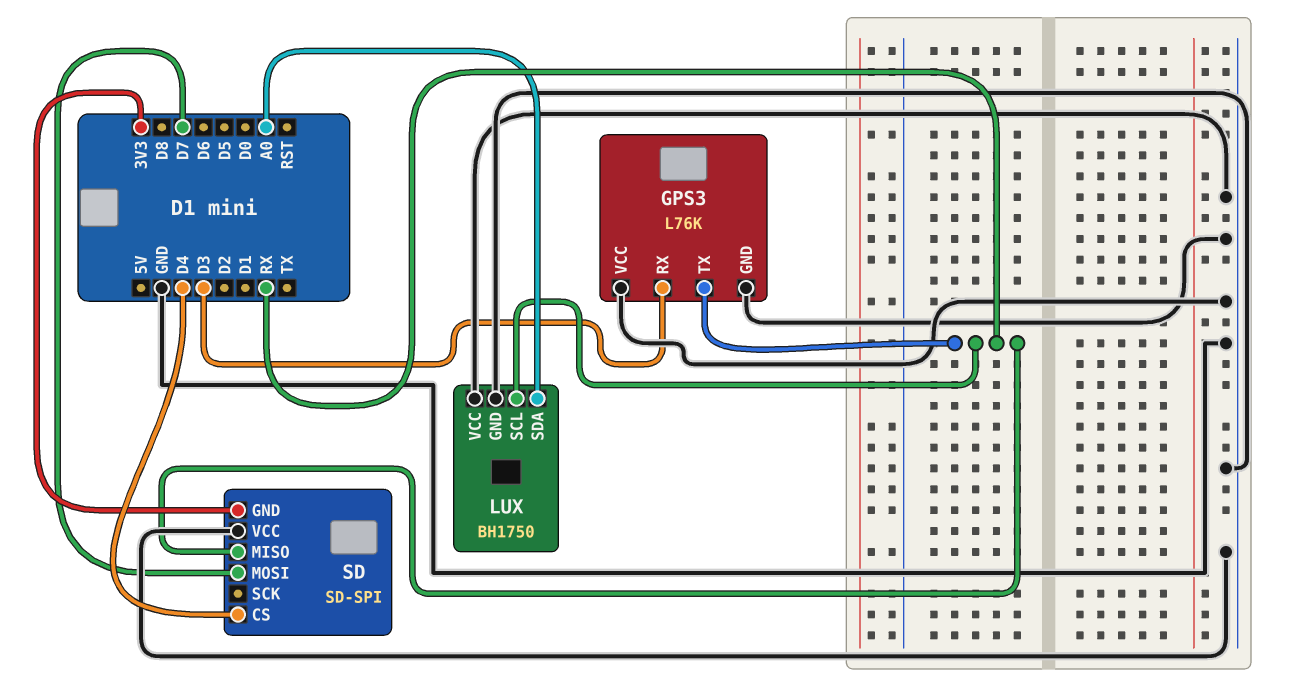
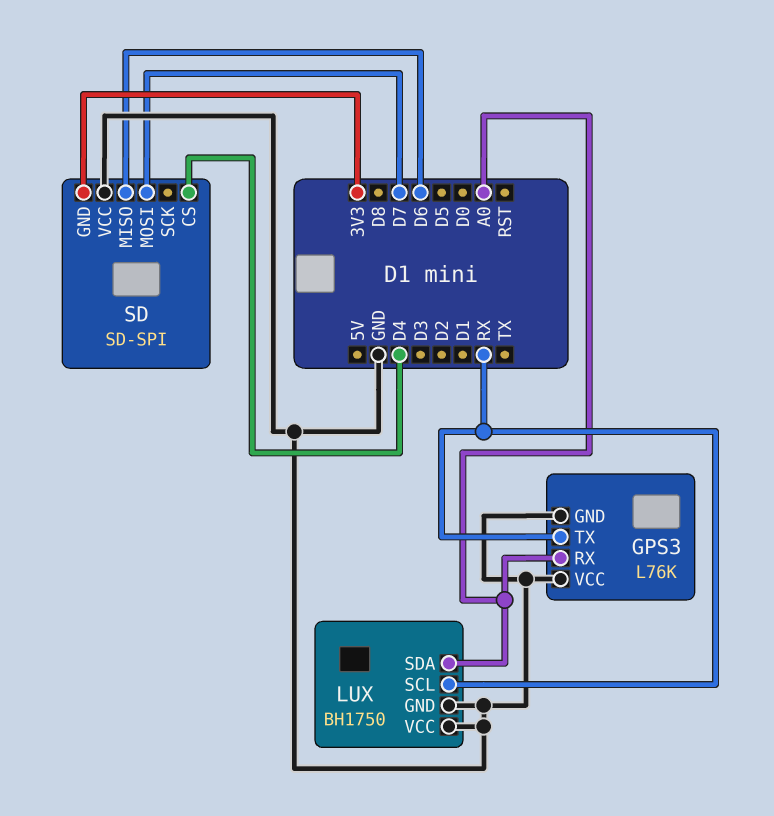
GPS3 pin RX: D3 -> A0
SD pin MISO: RX -> D6

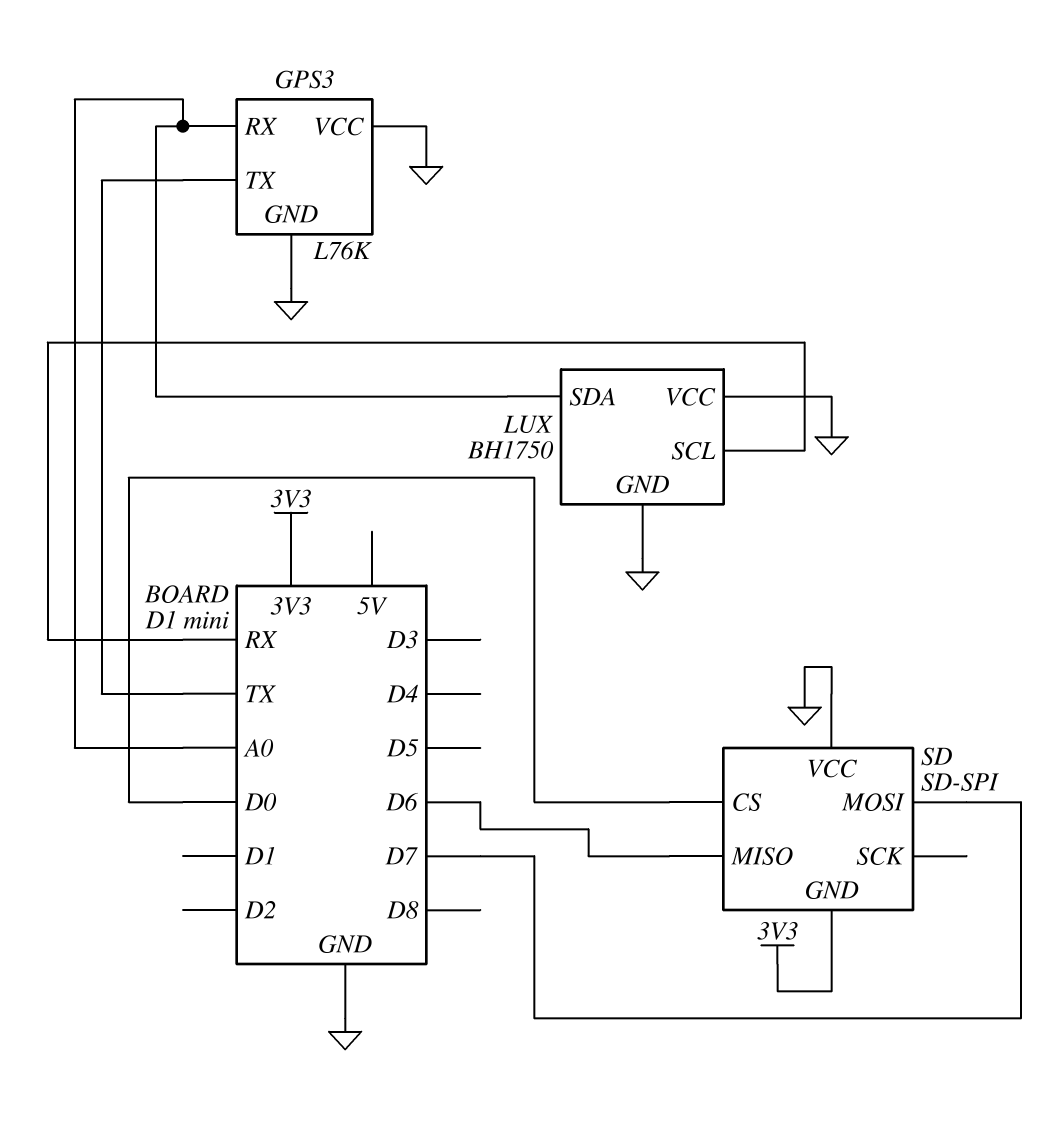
GPS3 pin TX: RX -> TX
SD pin CS: D4 -> D0

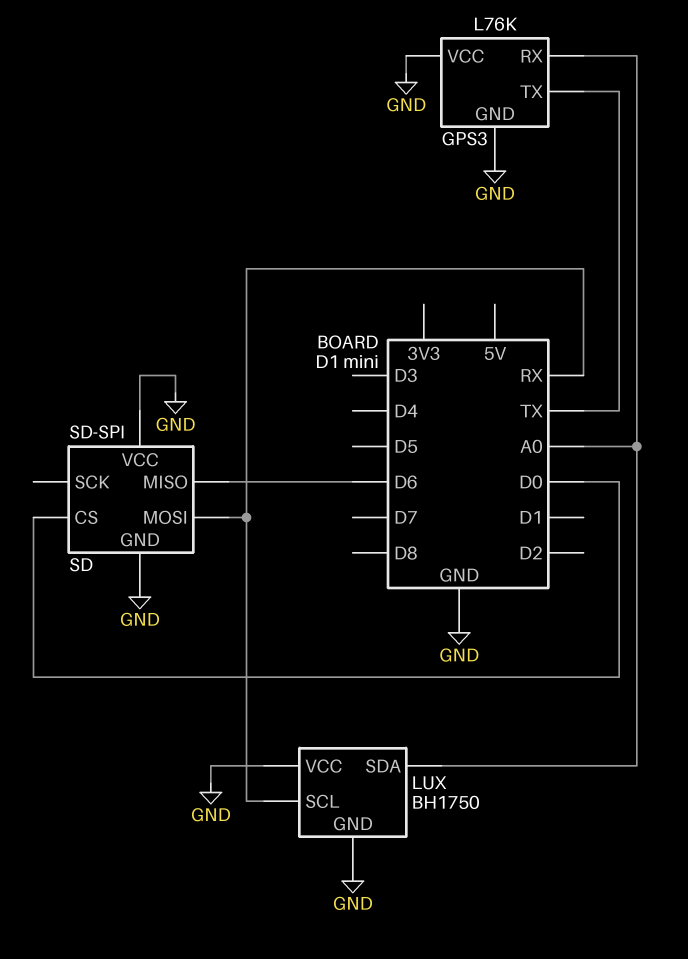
SD pin GND: 3V3 -> GND
SD pin MOSI: D7 -> RX

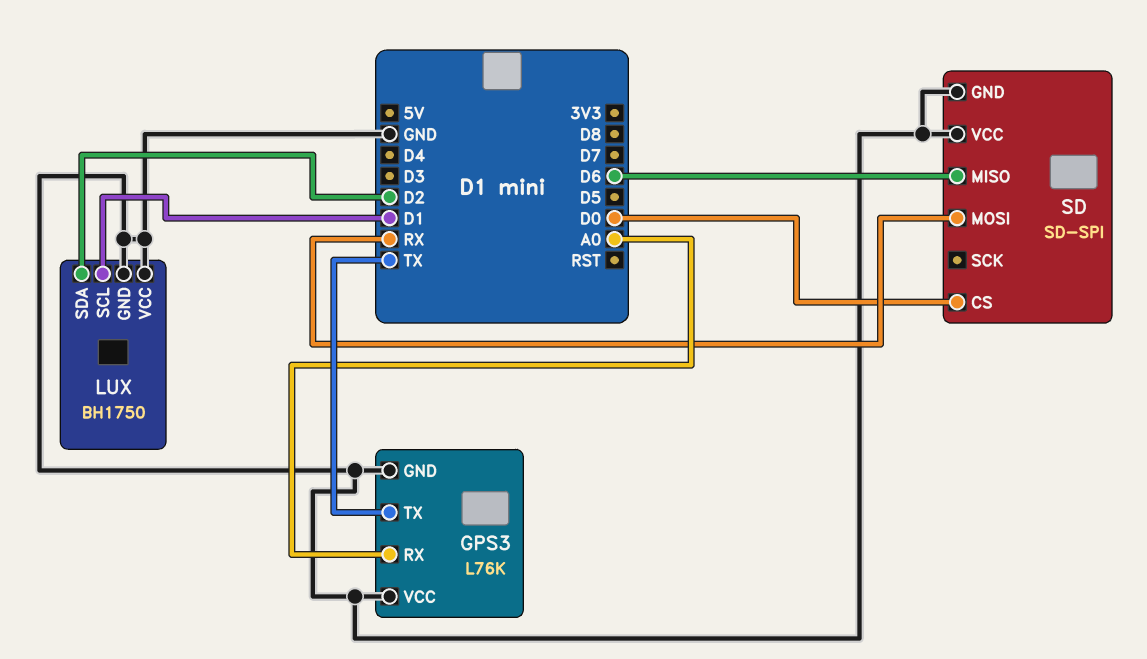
LUX pin SCL: RX -> D1
LUX pin SDA: A0 -> D2

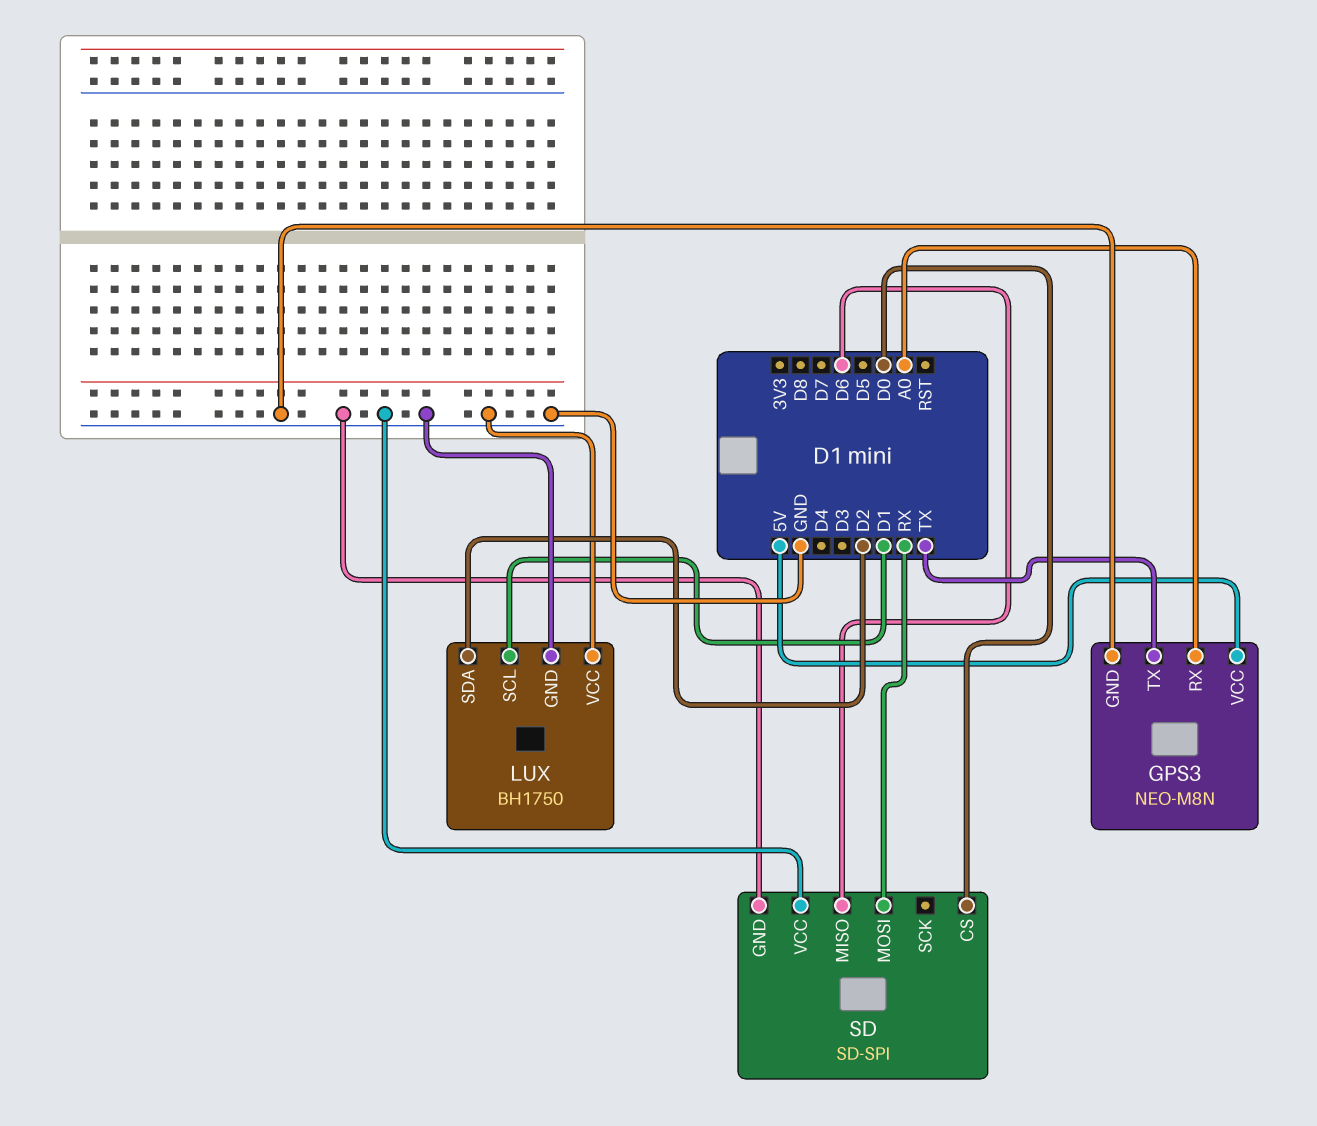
GPS3: L76K -> NEO-M8N
GPS3 pin VCC: GND -> 5V

